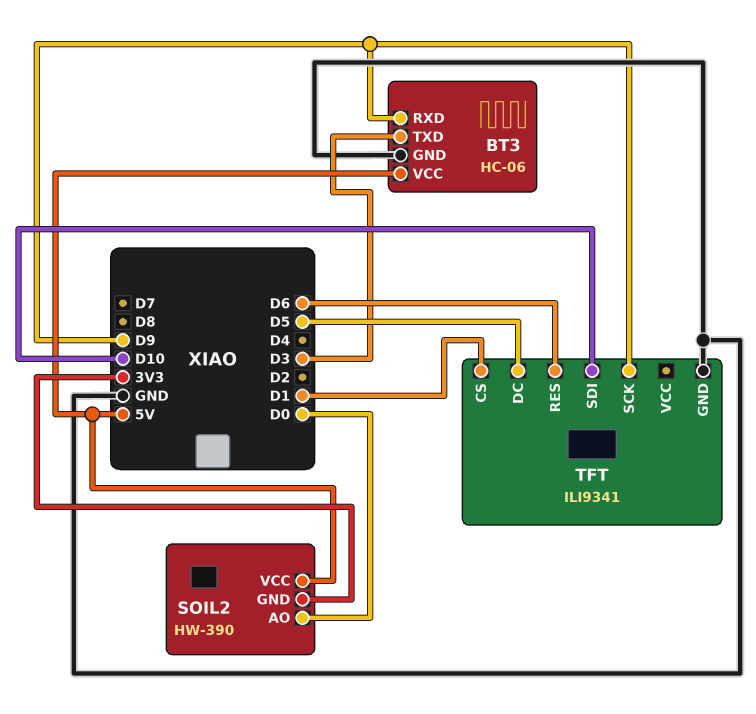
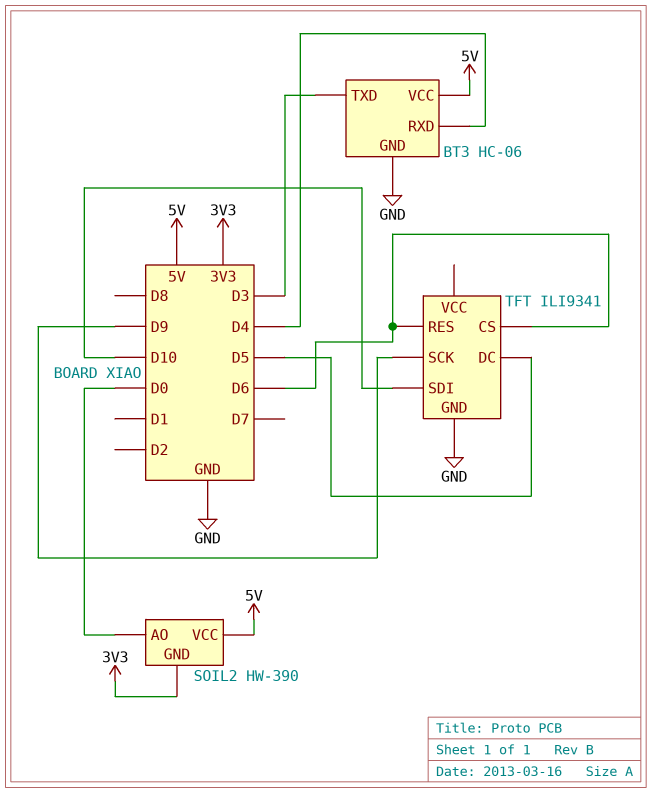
BT3 pin RXD: D9 -> D4
TFT pin CS: D1 -> D6

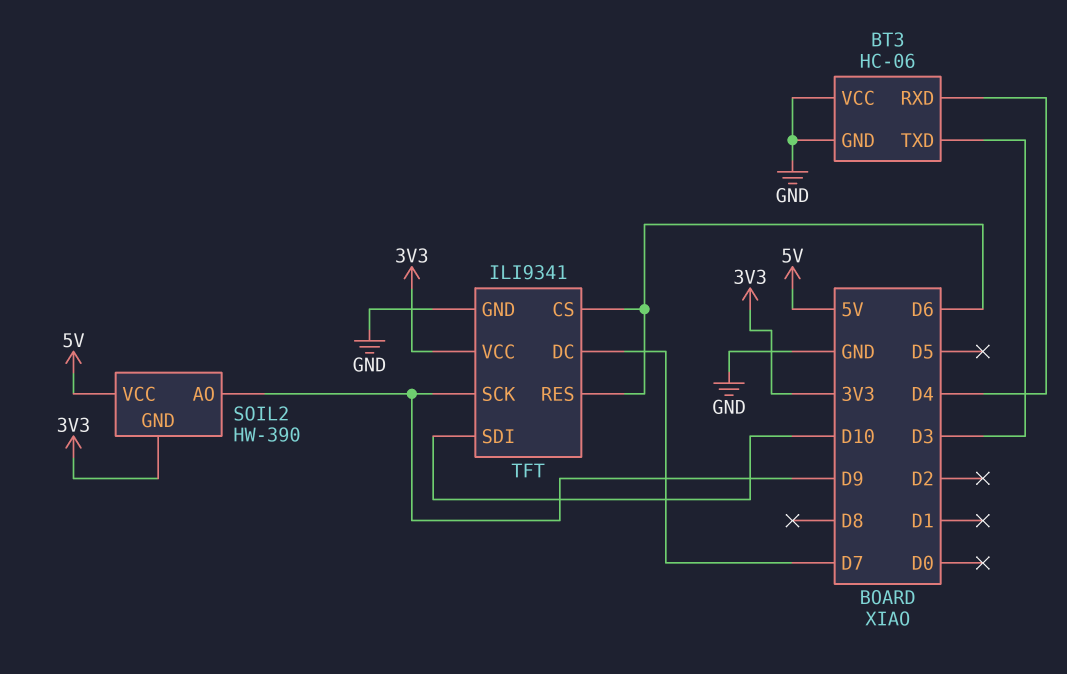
BT3 pin VCC: 5V -> GND
SOIL2 pin AO: D0 -> D9
TFT pin DC: D5 -> D7
TFT pin VCC: none -> 3V3

